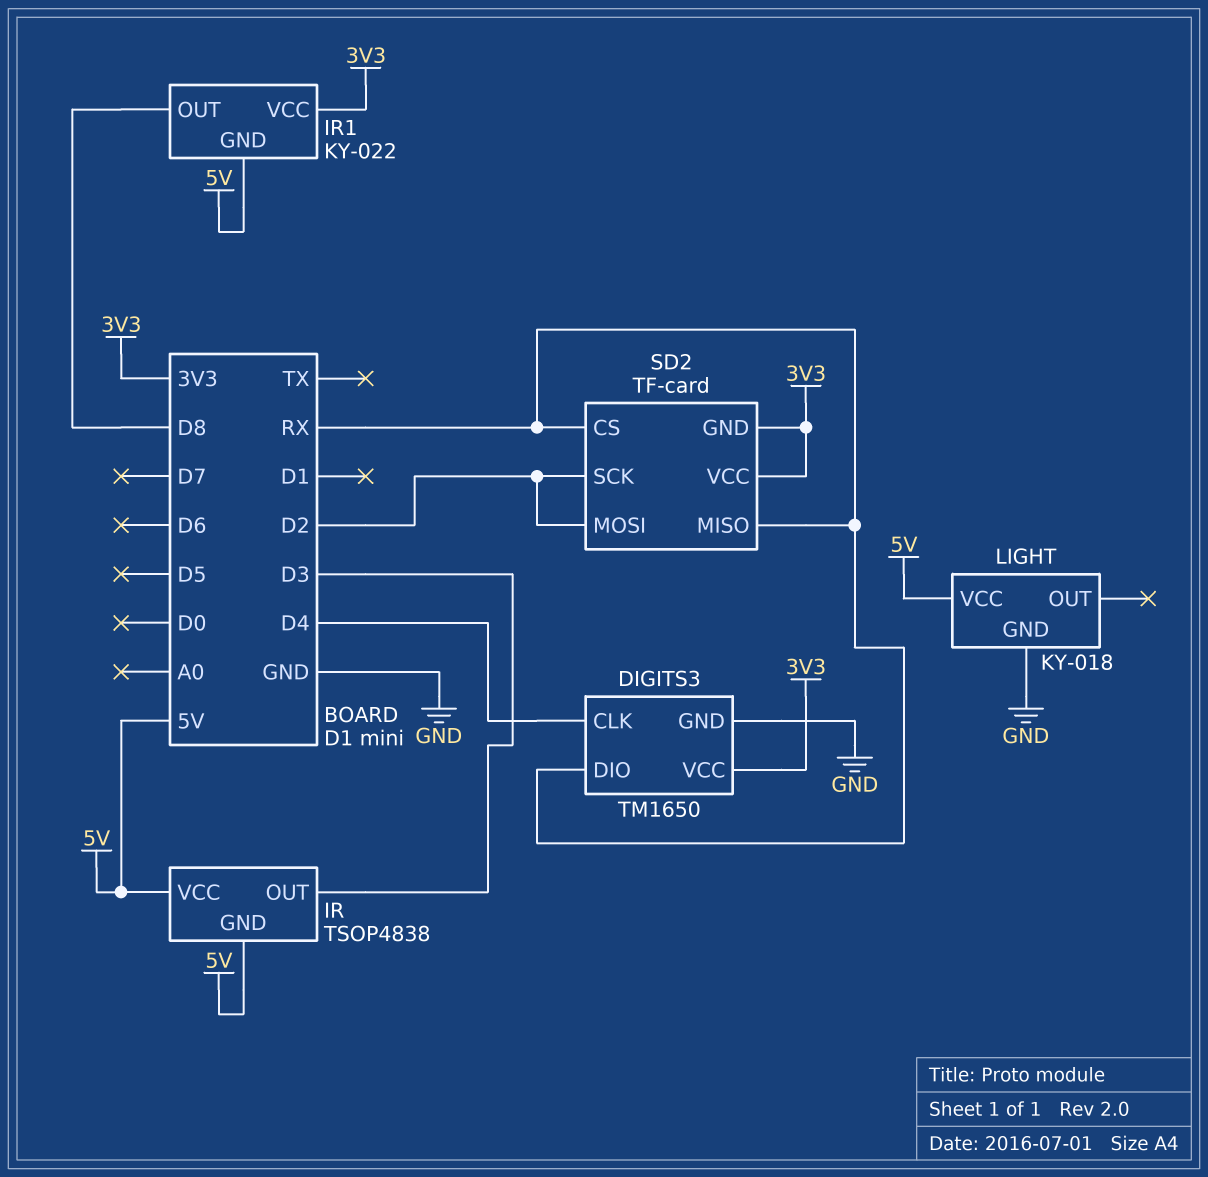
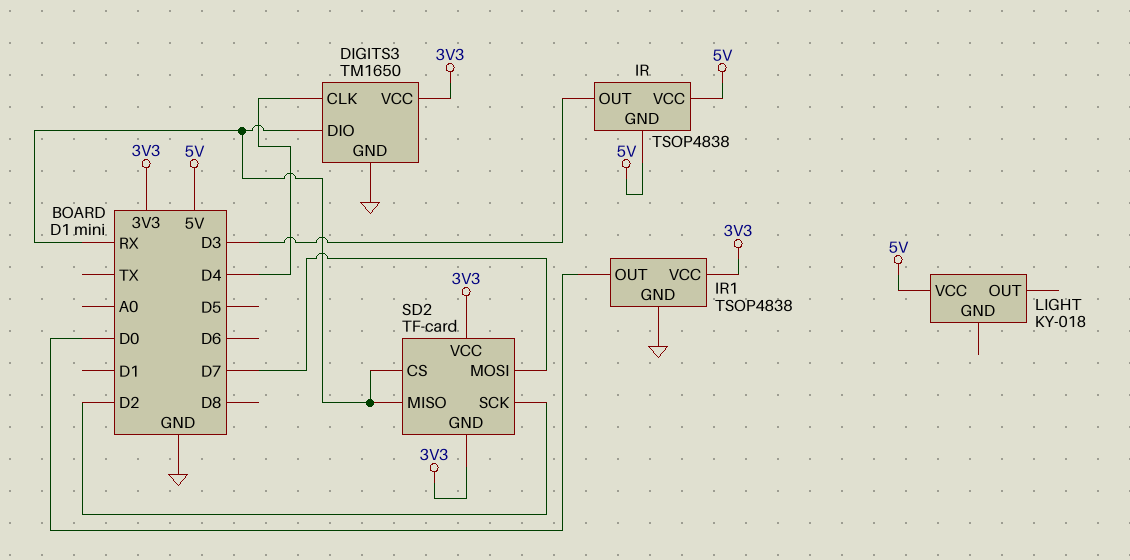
IR1: KY-022 -> TSOP4838
IR1 pin GND: 5V -> GND
IR1 pin OUT: D8 -> D0
LIGHT pin GND: GND -> none
SD2 pin MOSI: D2 -> D7

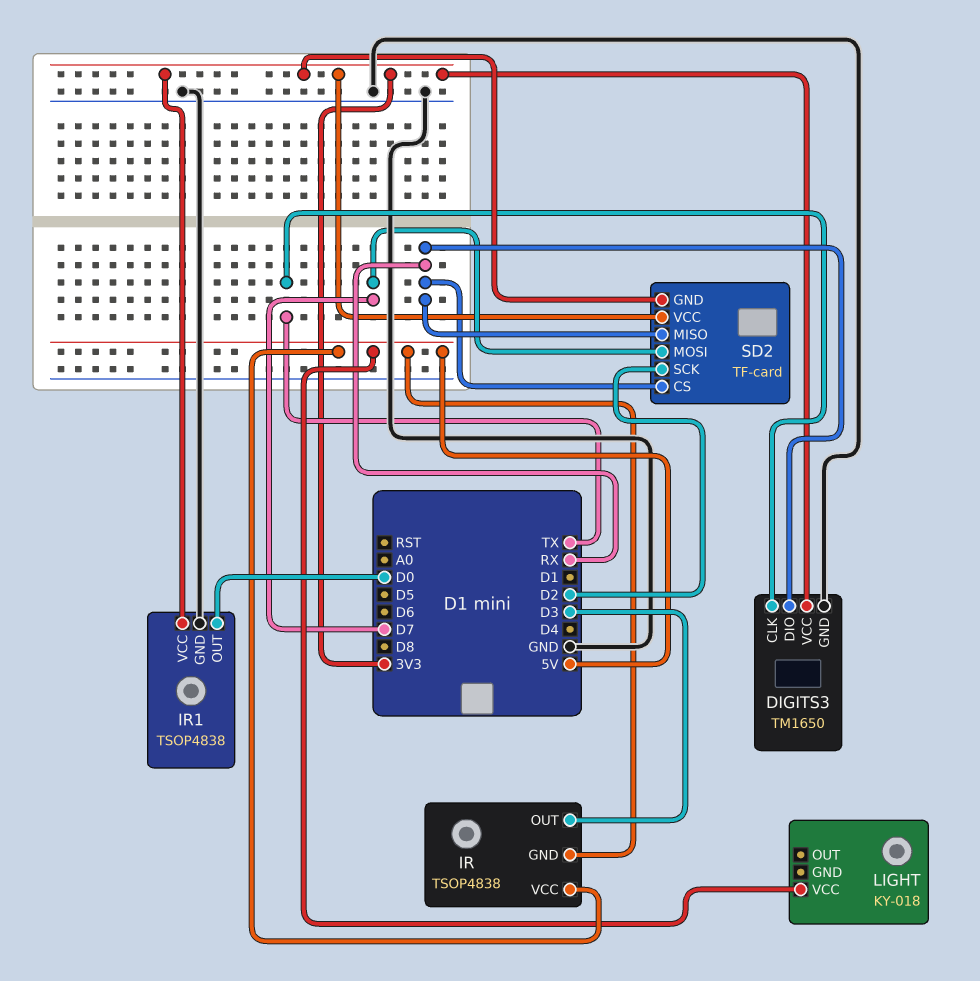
DIGITS3 pin CLK: D4 -> TX

